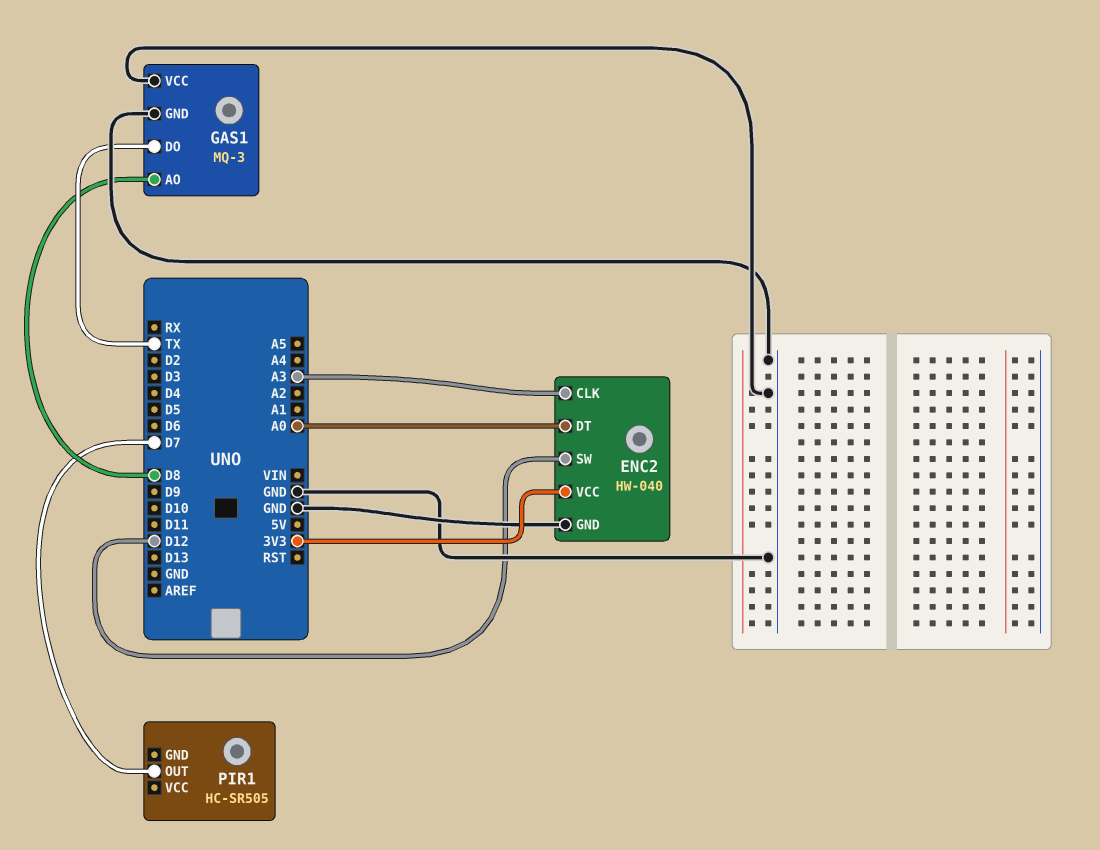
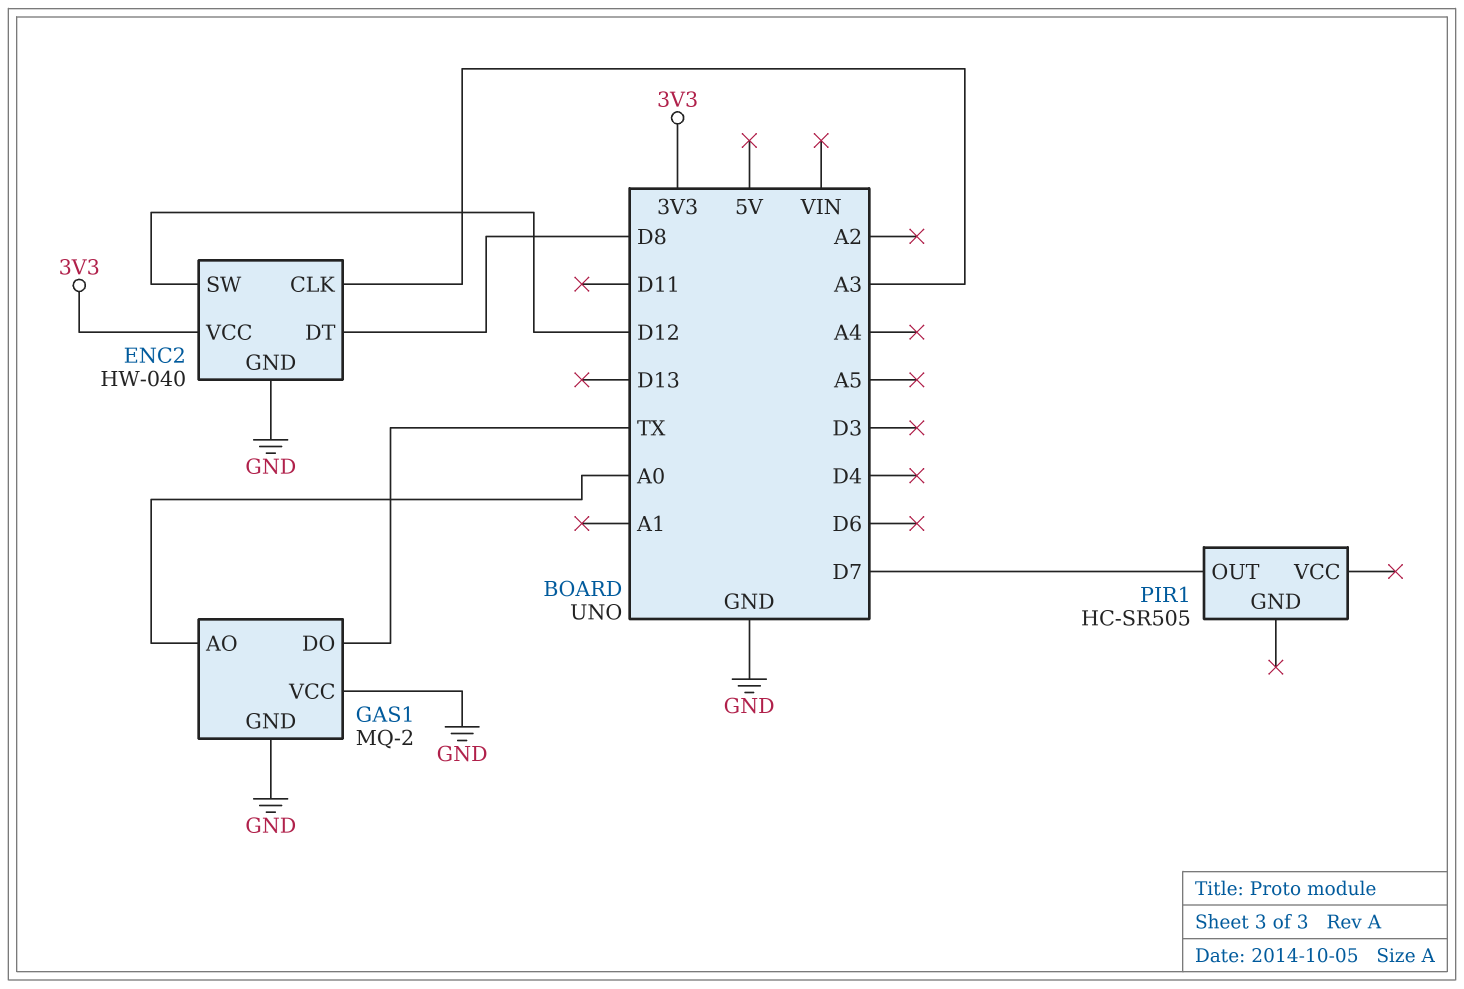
ENC2 pin DT: A0 -> D8
GAS1: MQ-3 -> MQ-2
GAS1 pin AO: D8 -> A0

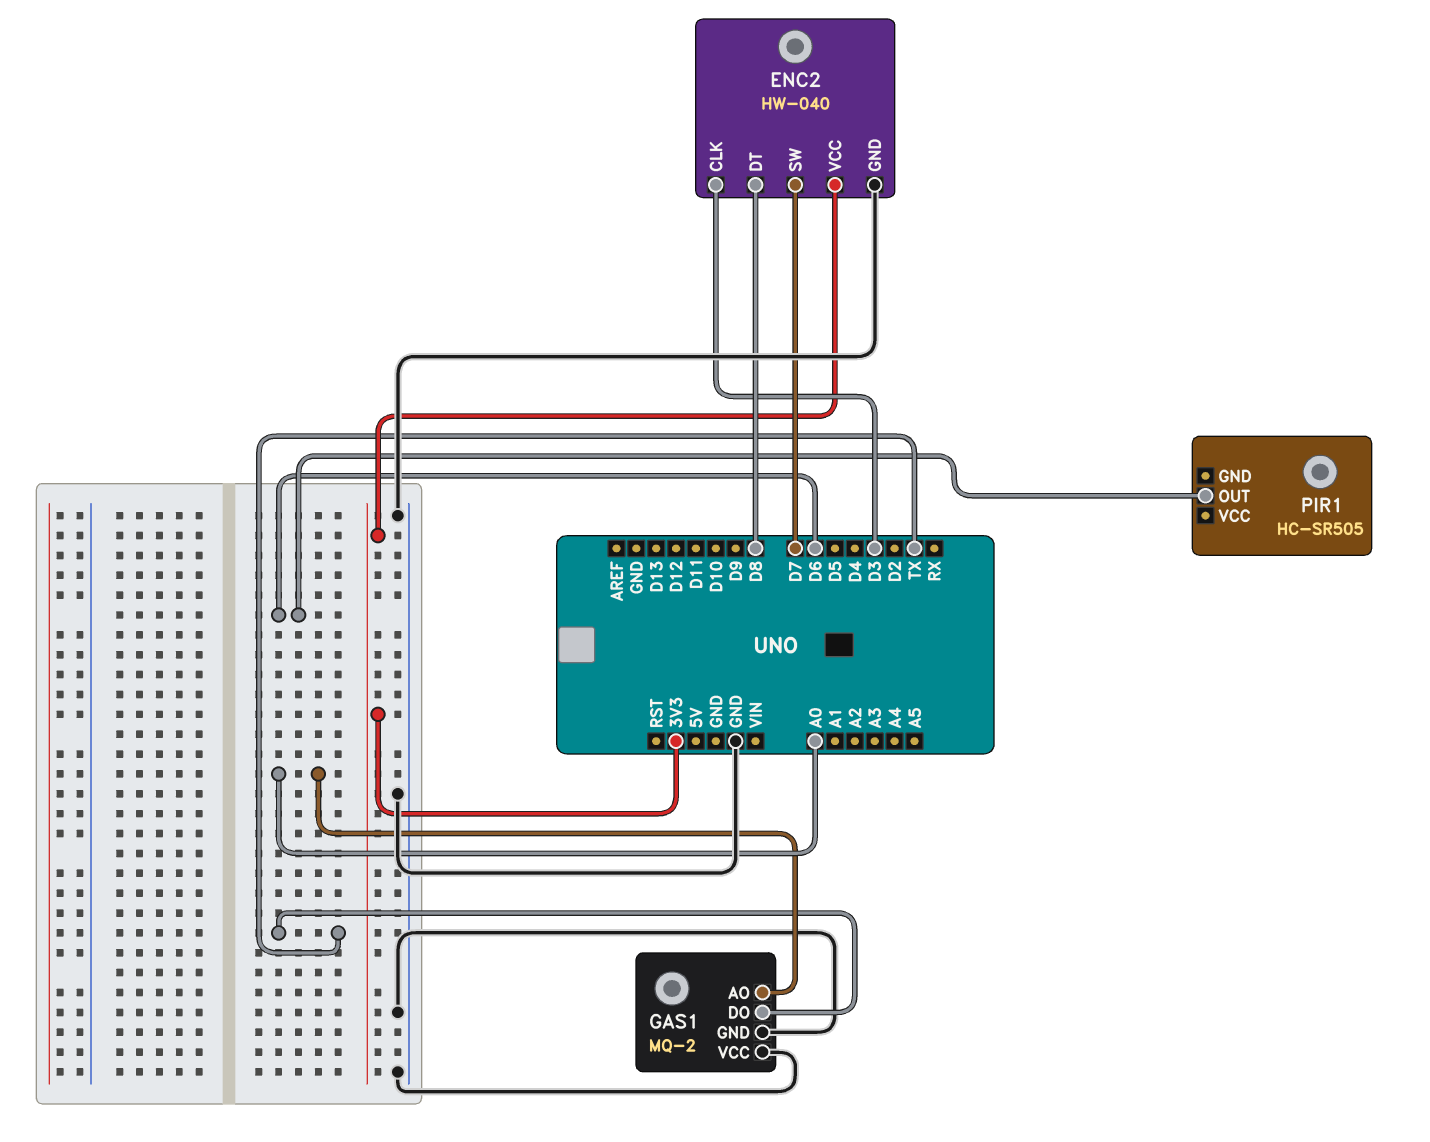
ENC2 pin CLK: A3 -> D3
ENC2 pin SW: D12 -> D7
PIR1 pin OUT: D7 -> D6

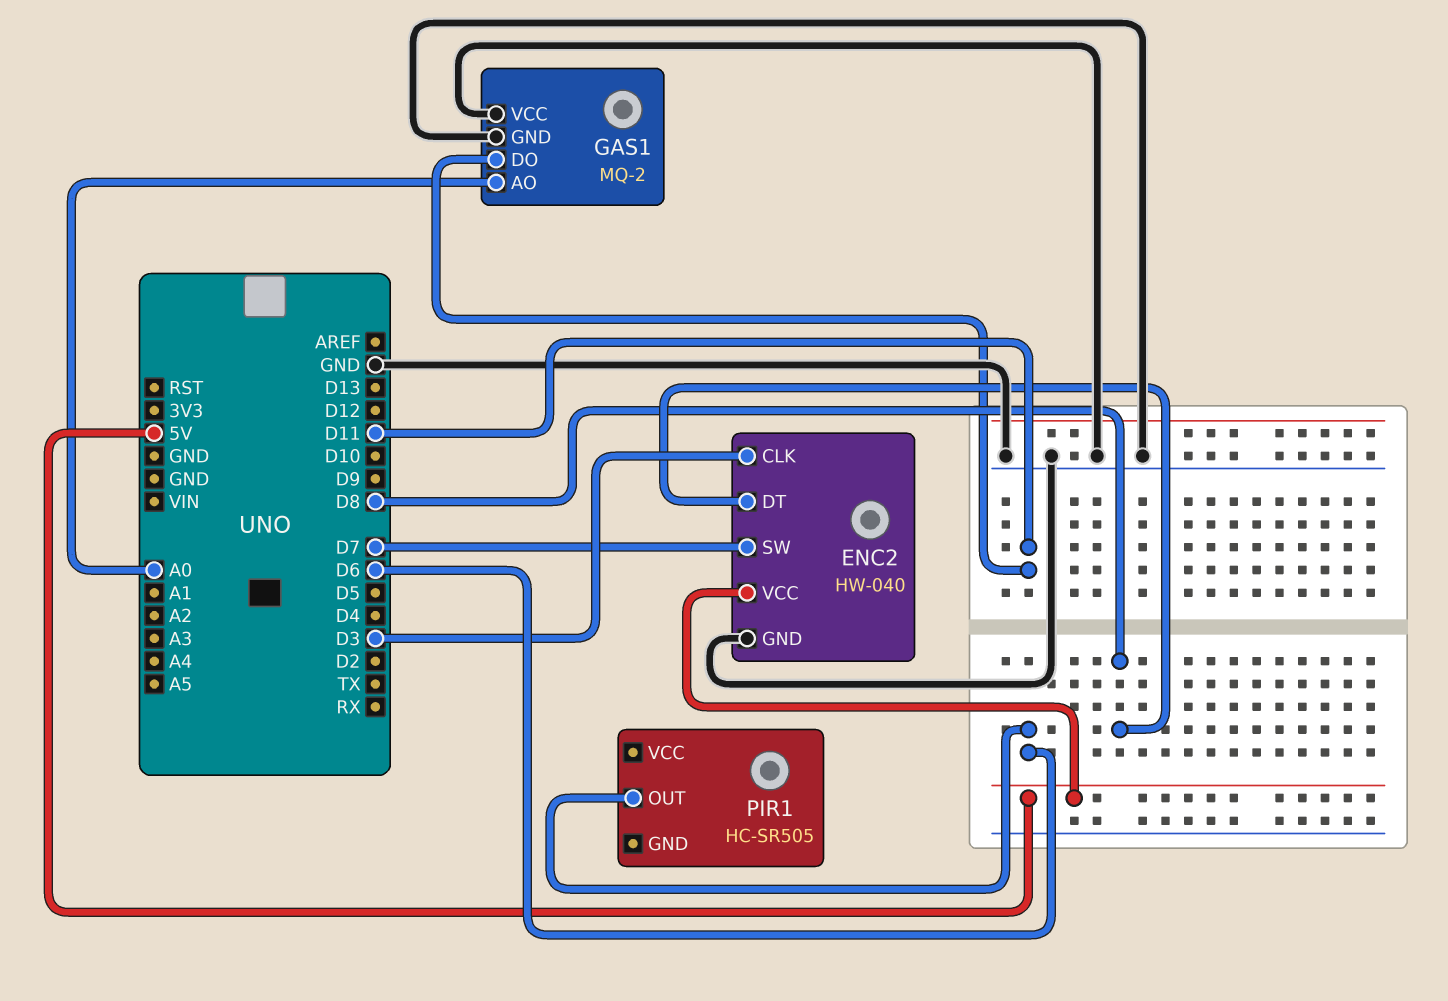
ENC2 pin VCC: 3V3 -> 5V
GAS1 pin DO: TX -> D11

